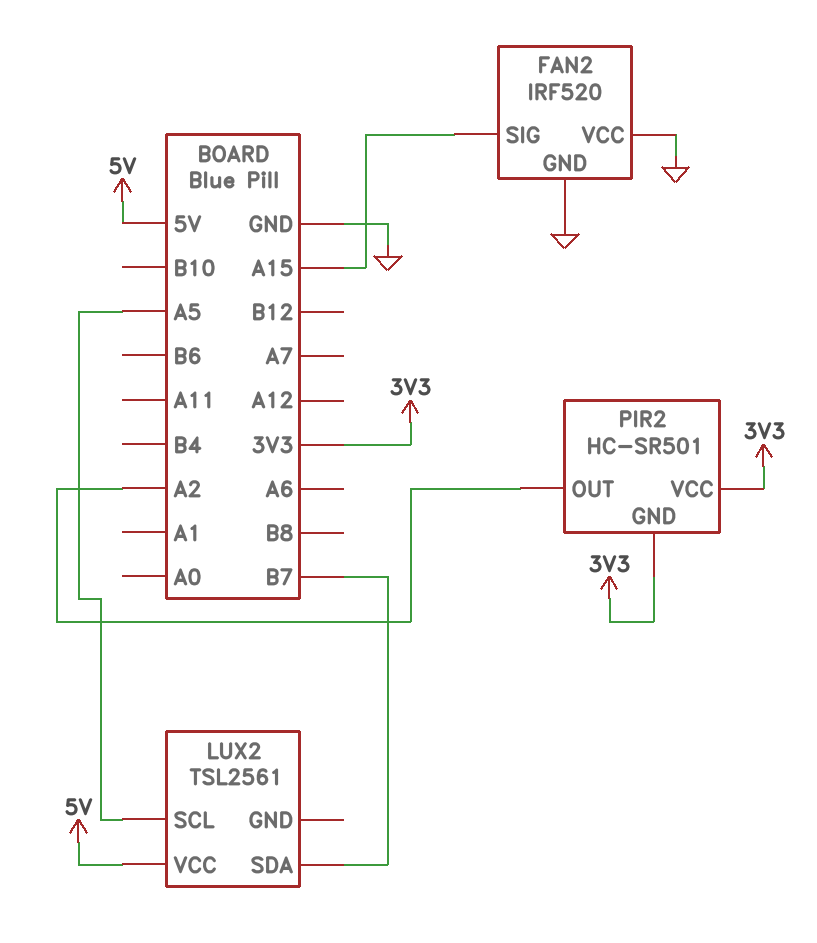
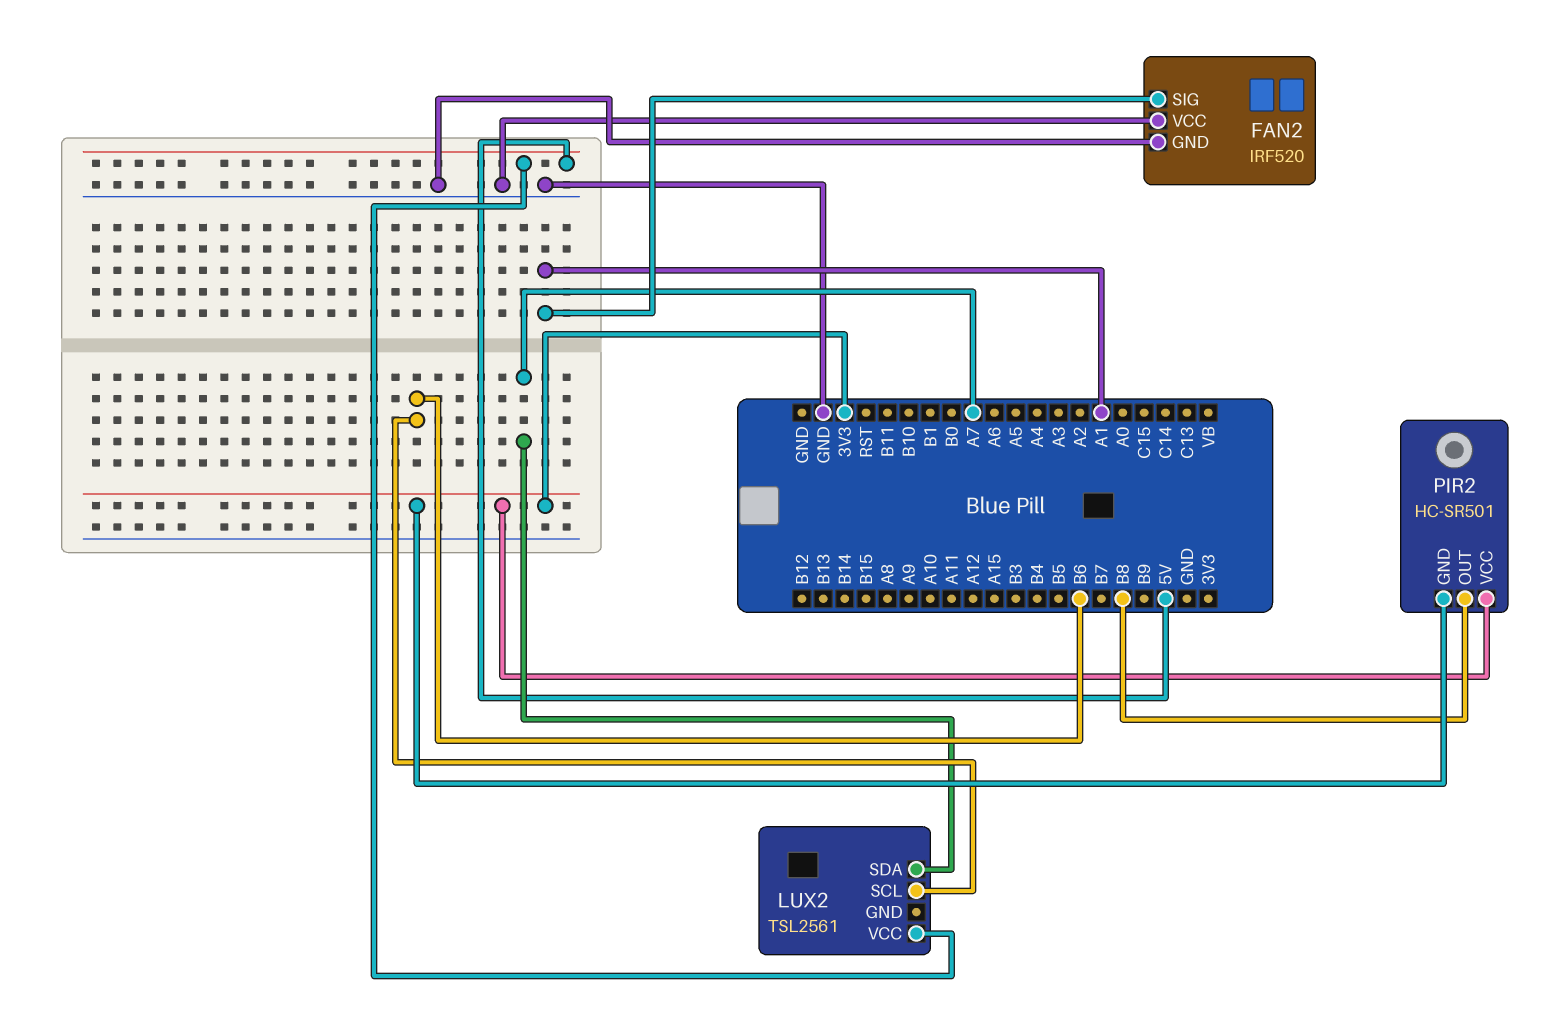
FAN2 pin SIG: A15 -> A1
LUX2 pin SCL: A5 -> B6
LUX2 pin SDA: B7 -> A7
PIR2 pin OUT: A2 -> B8

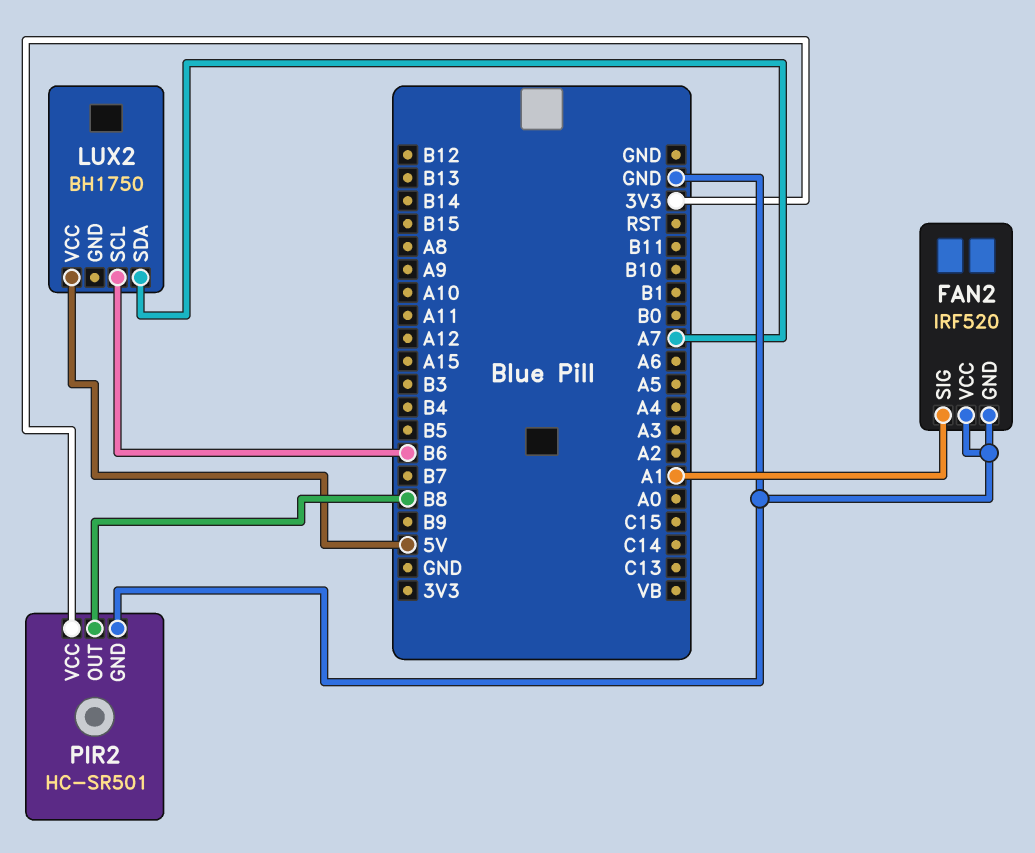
LUX2: TSL2561 -> BH1750
PIR2 pin GND: 3V3 -> GND

